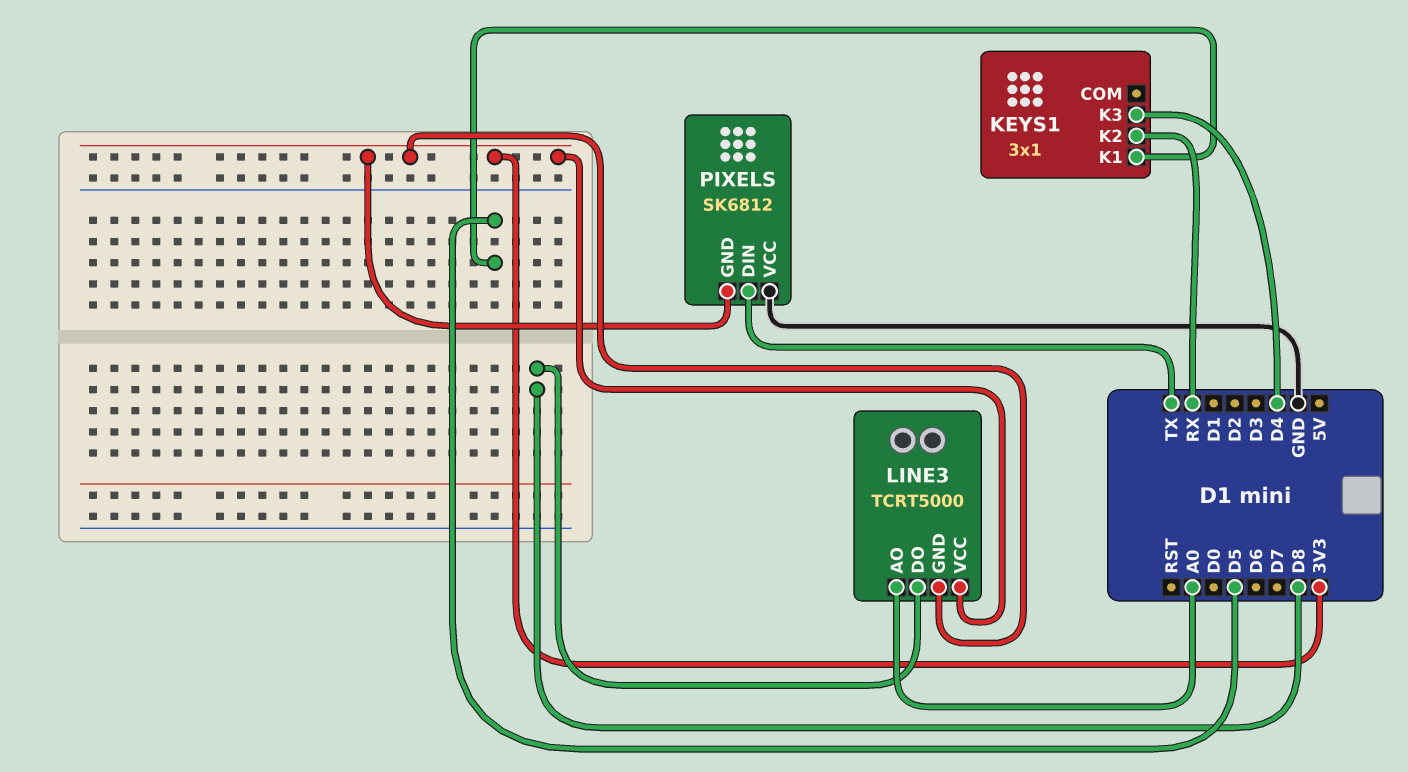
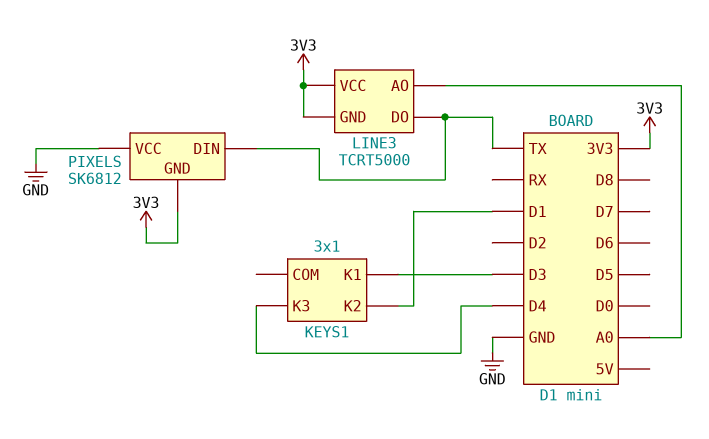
KEYS1 pin K1: D5 -> D3
KEYS1 pin K2: RX -> D1
LINE3 pin DO: D8 -> TX

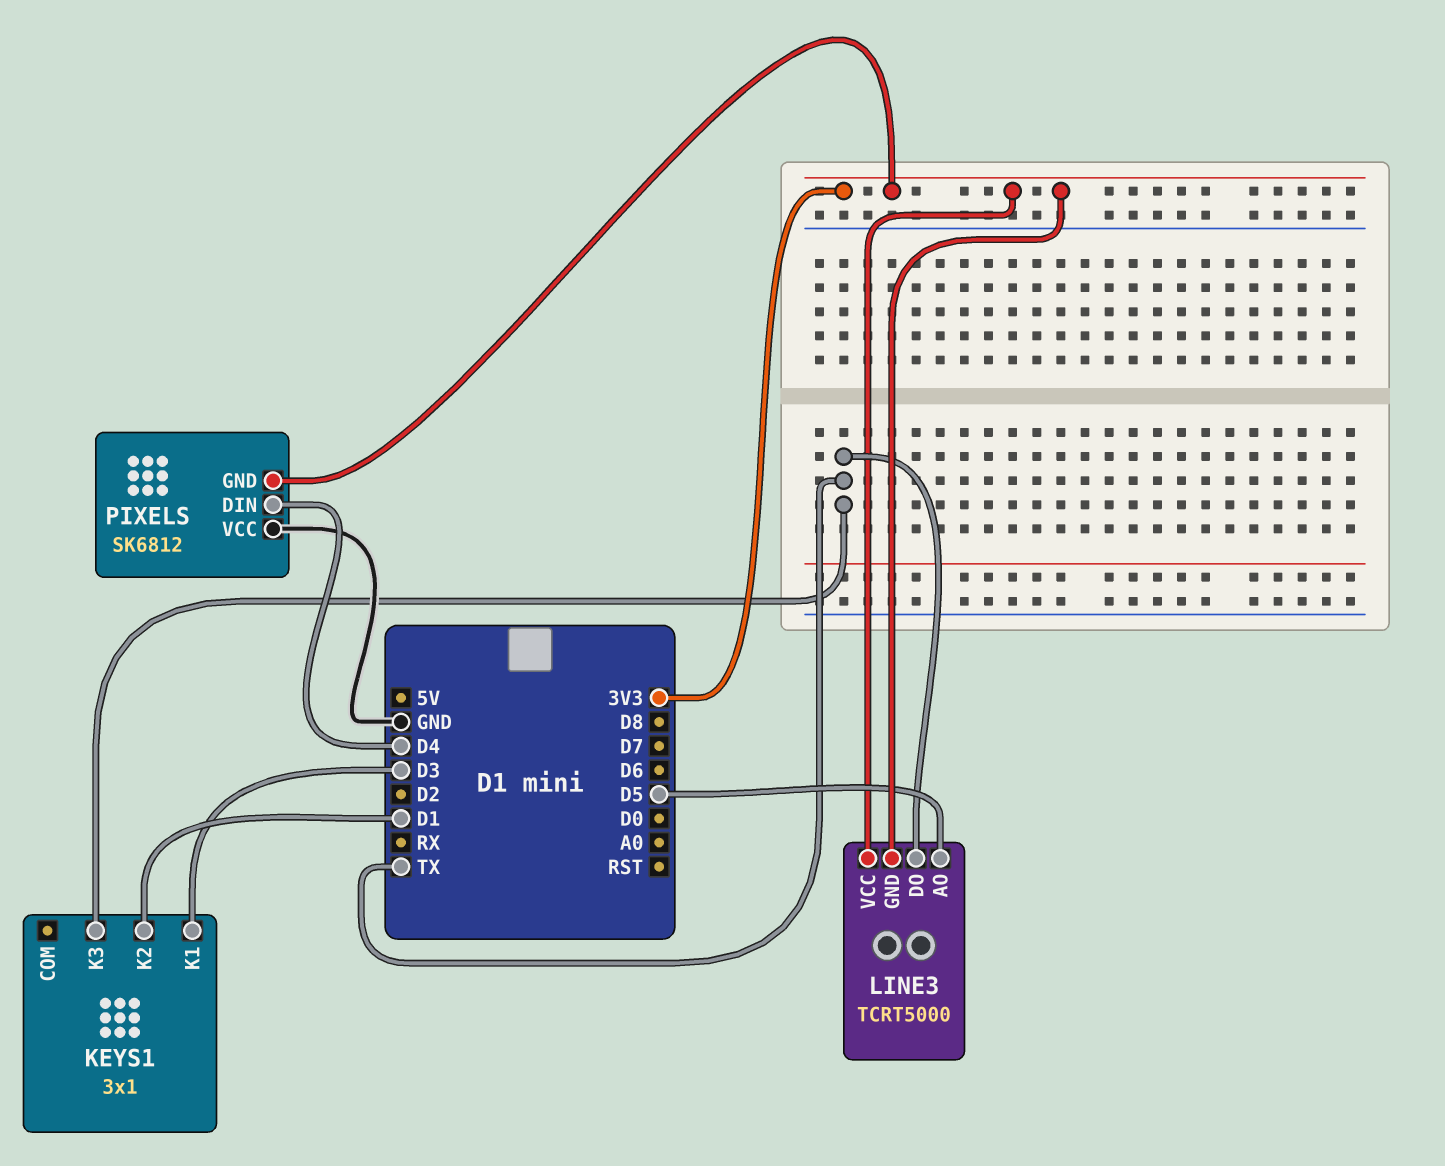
KEYS1 pin K3: D4 -> TX
LINE3 pin AO: A0 -> D5
PIXELS pin DIN: TX -> D4

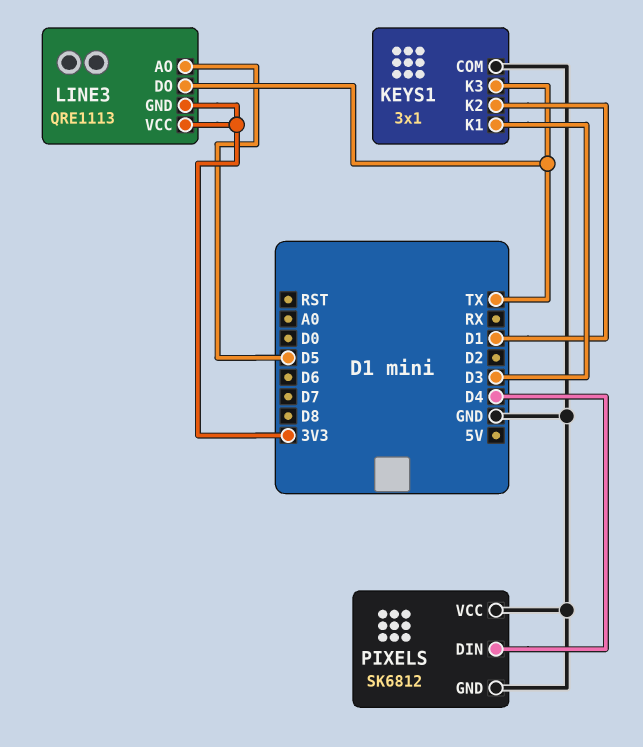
KEYS1 pin COM: none -> GND
LINE3: TCRT5000 -> QRE1113
PIXELS pin GND: 3V3 -> GND

